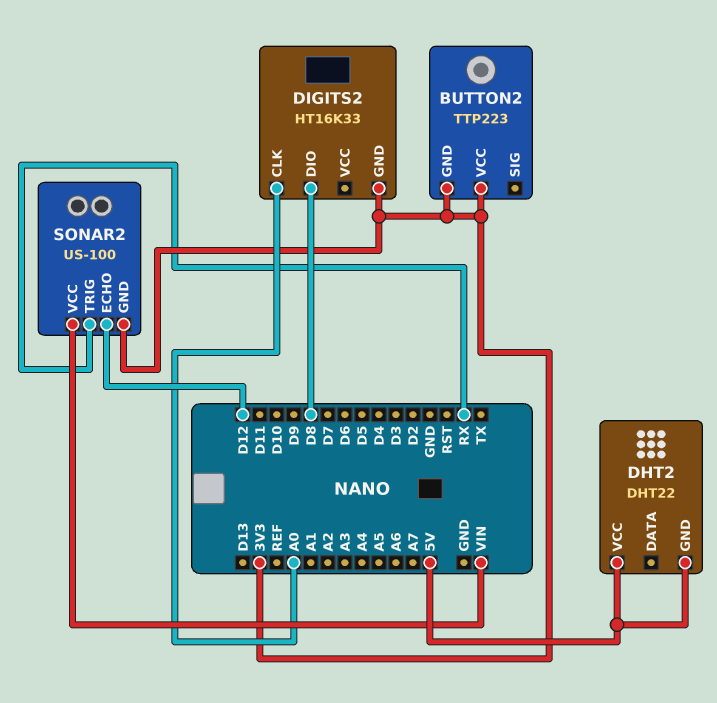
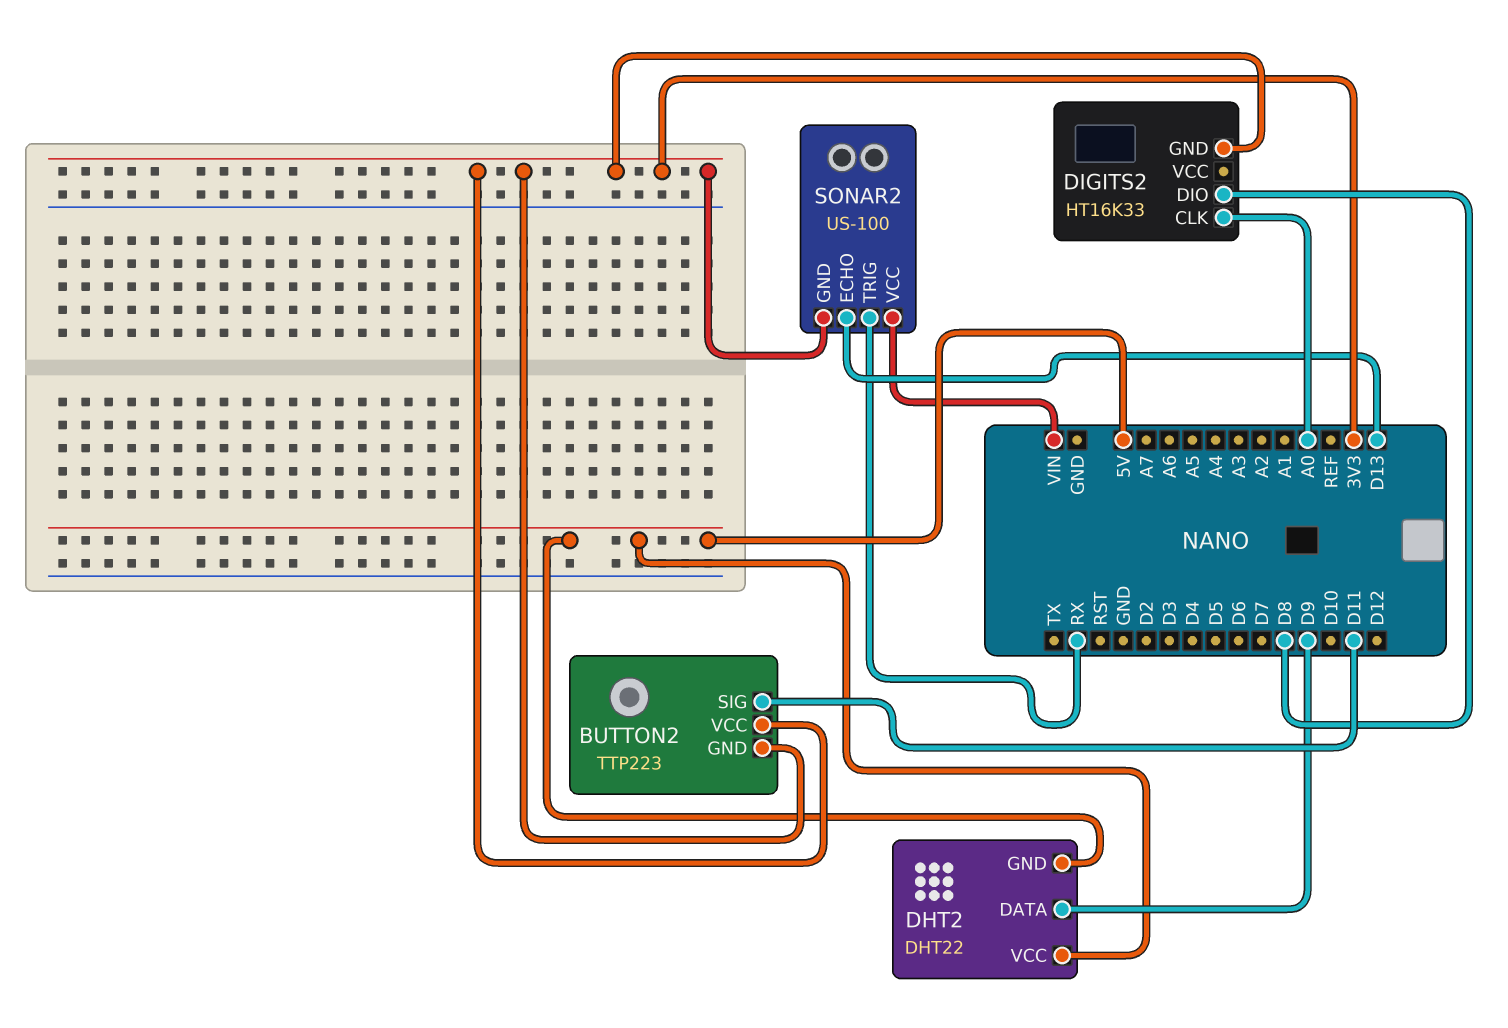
BUTTON2 pin SIG: none -> D11
DHT2 pin DATA: none -> D9
SONAR2 pin ECHO: D12 -> D13

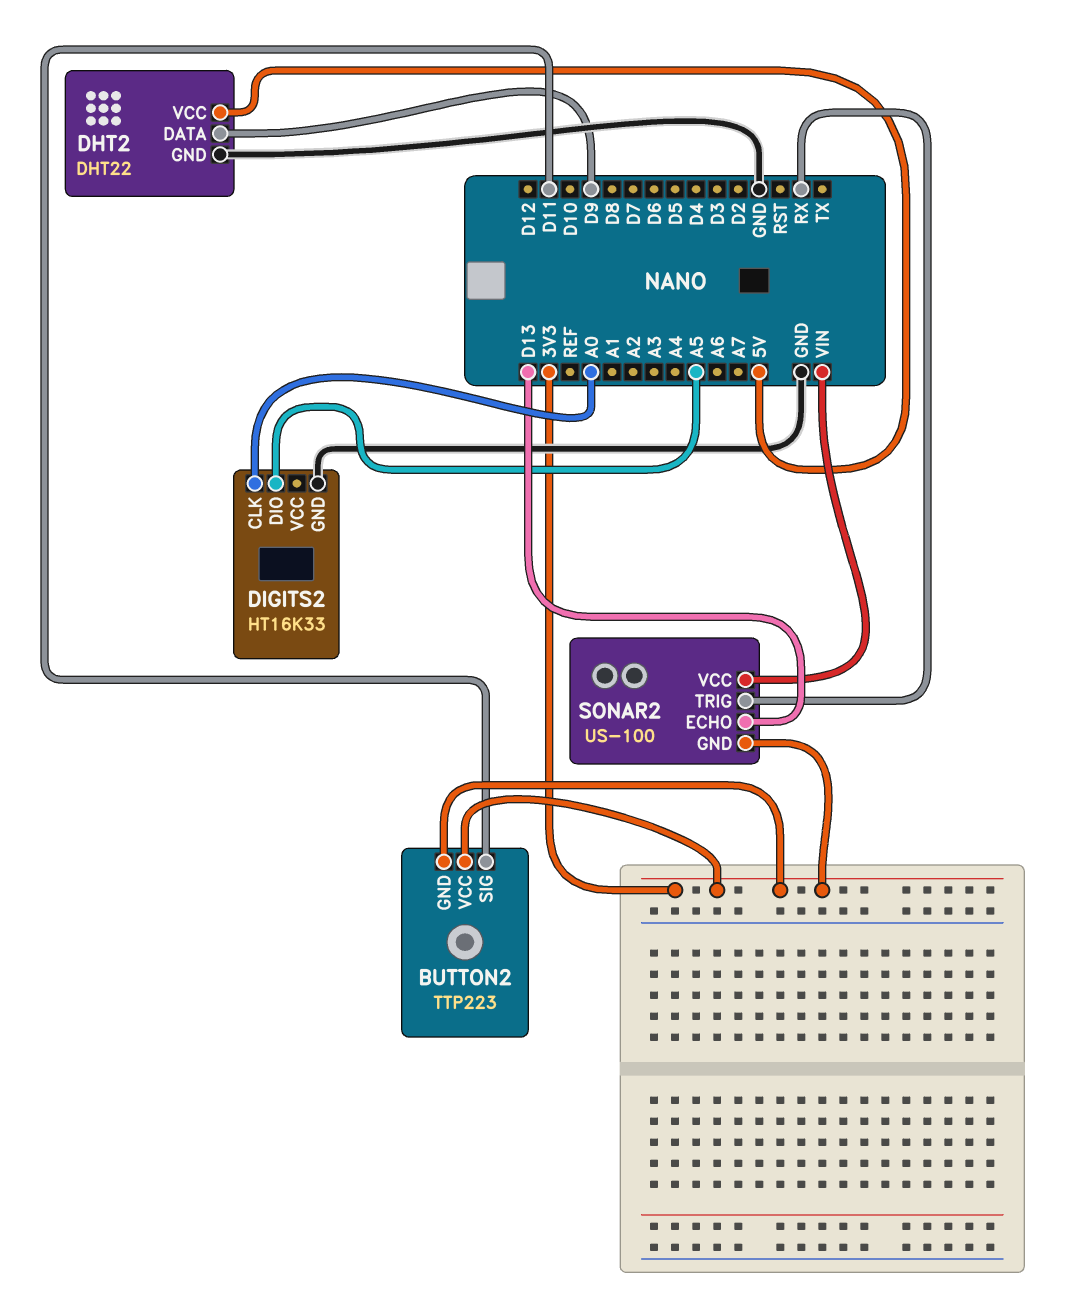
DHT2 pin GND: 5V -> GND
DIGITS2 pin DIO: D8 -> A5
DIGITS2 pin GND: 3V3 -> GND

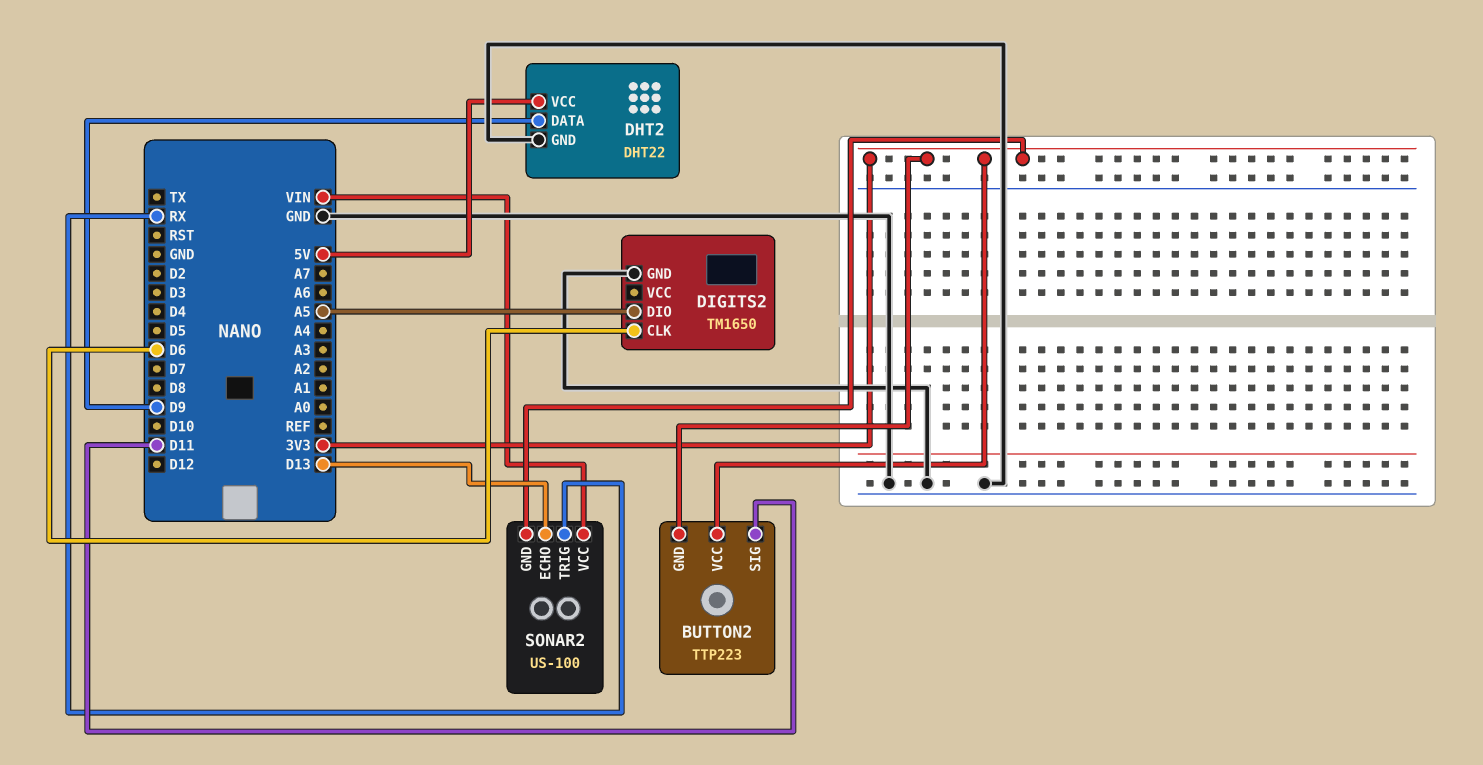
DIGITS2: HT16K33 -> TM1650
DIGITS2 pin CLK: A0 -> D6

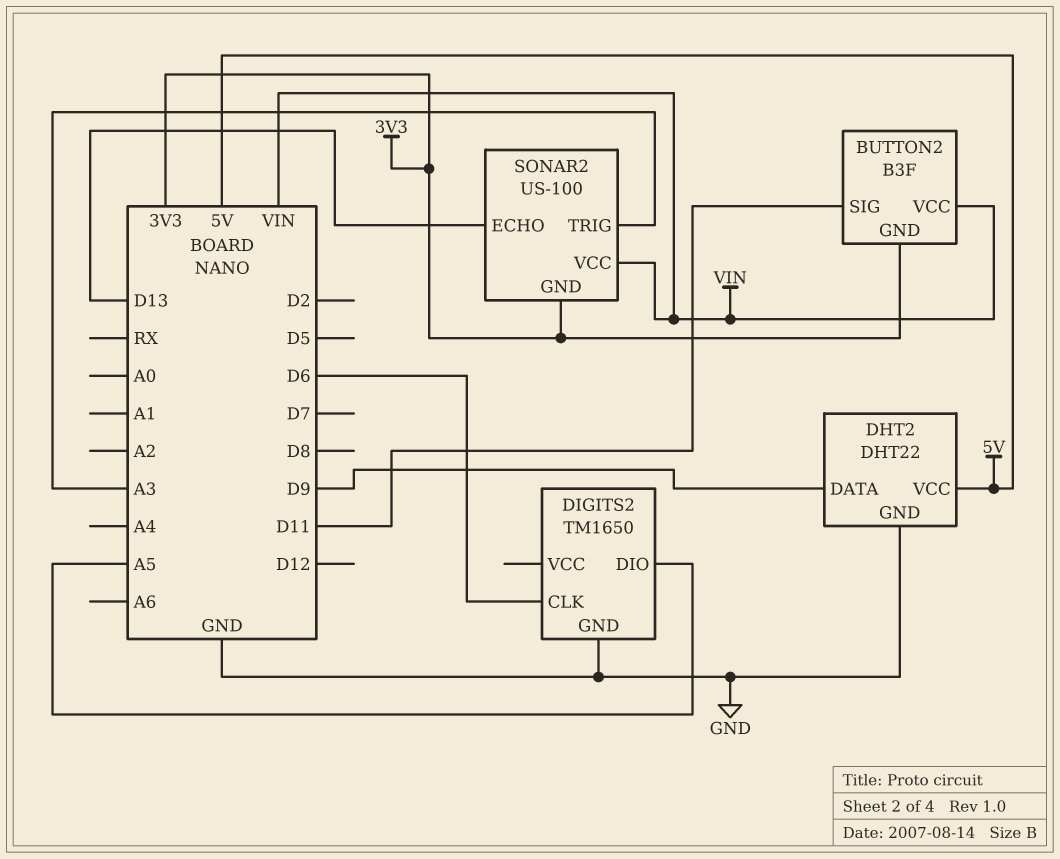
BUTTON2: TTP223 -> B3F
BUTTON2 pin VCC: 3V3 -> VIN
SONAR2 pin TRIG: RX -> A3

